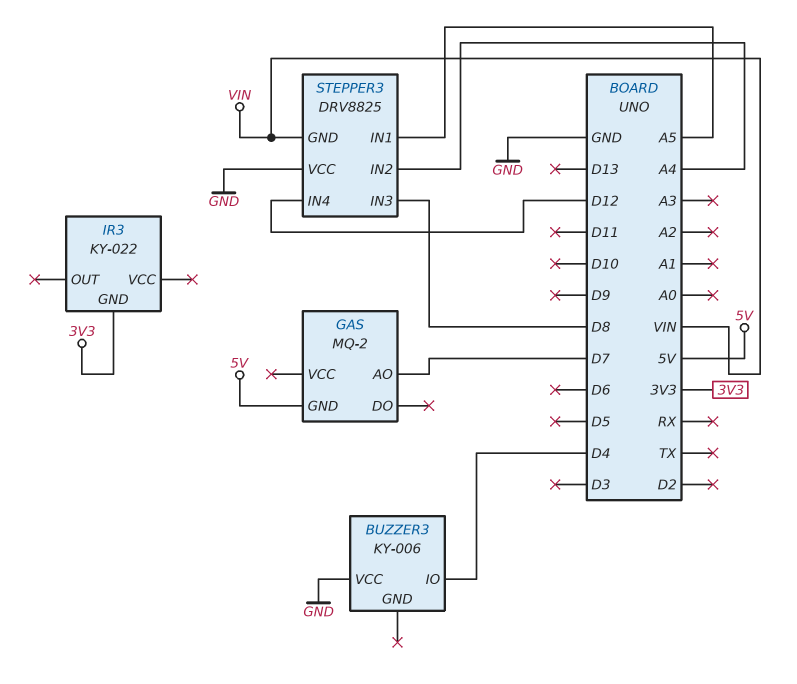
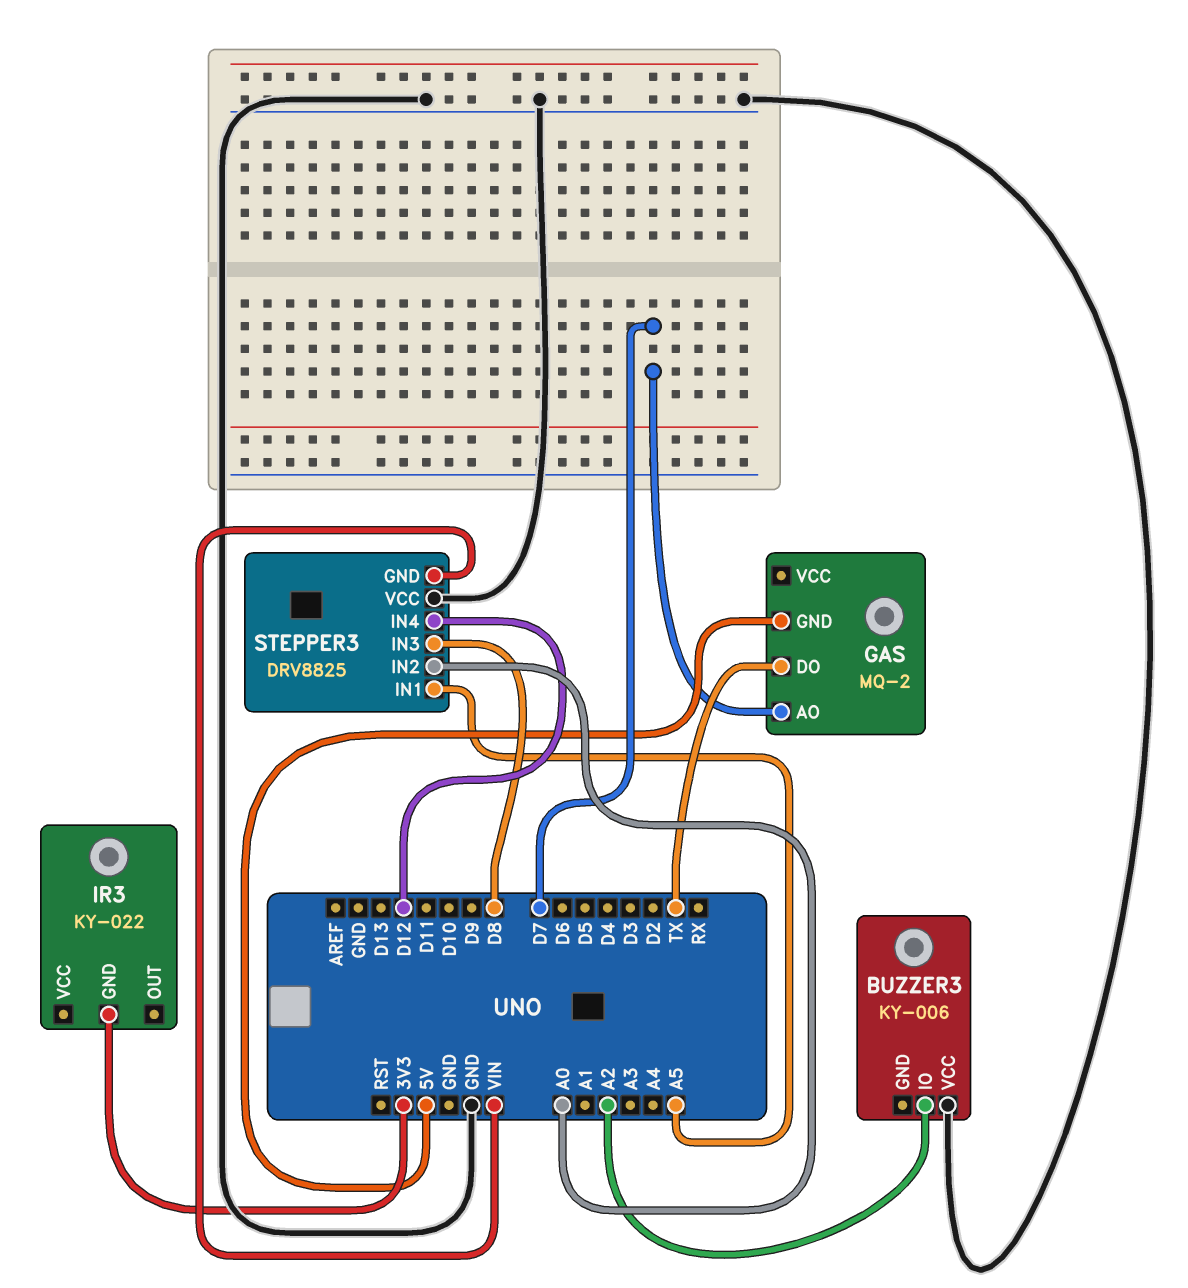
BUZZER3 pin IO: D4 -> A2
GAS pin DO: none -> TX
STEPPER3 pin IN2: A4 -> A0

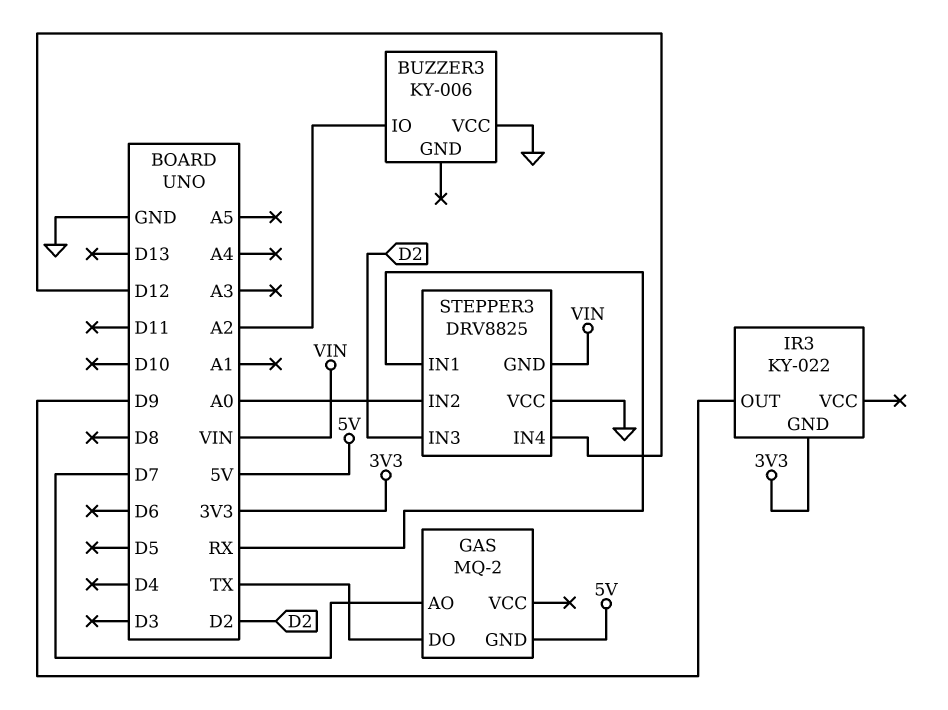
IR3 pin OUT: none -> D9
STEPPER3 pin IN1: A5 -> RX
STEPPER3 pin IN3: D8 -> D2

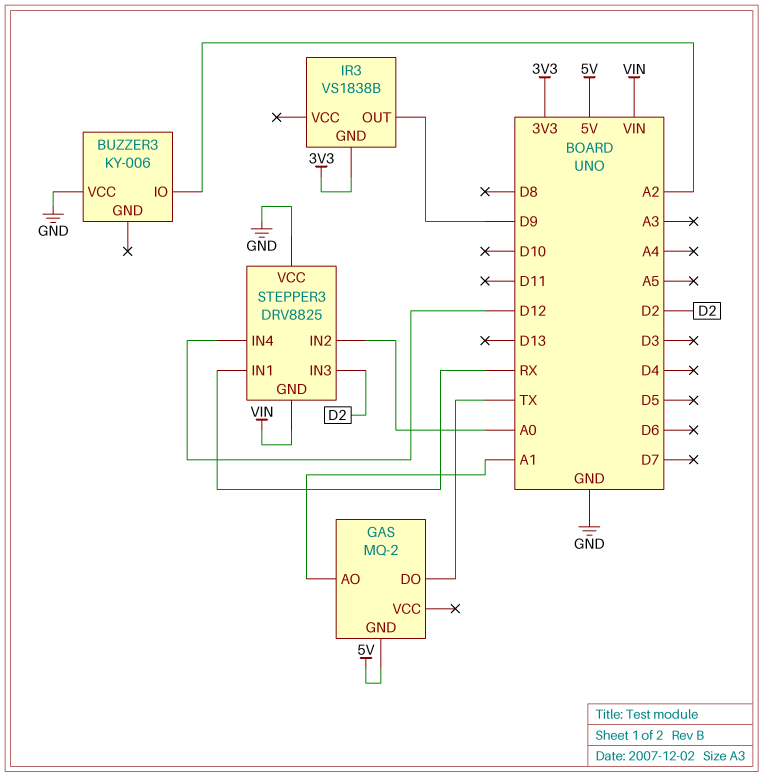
GAS pin AO: D7 -> A1
IR3: KY-022 -> VS1838B

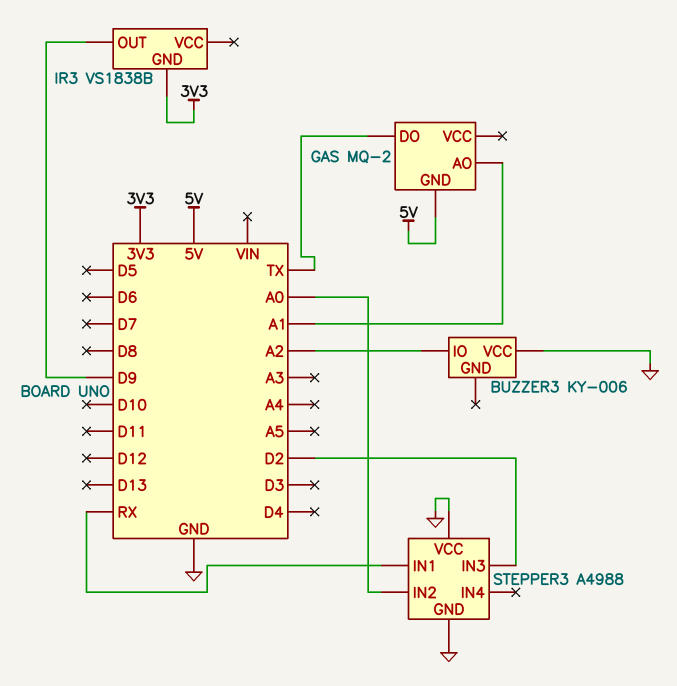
STEPPER3: DRV8825 -> A4988
STEPPER3 pin GND: VIN -> GND
STEPPER3 pin IN4: D12 -> none

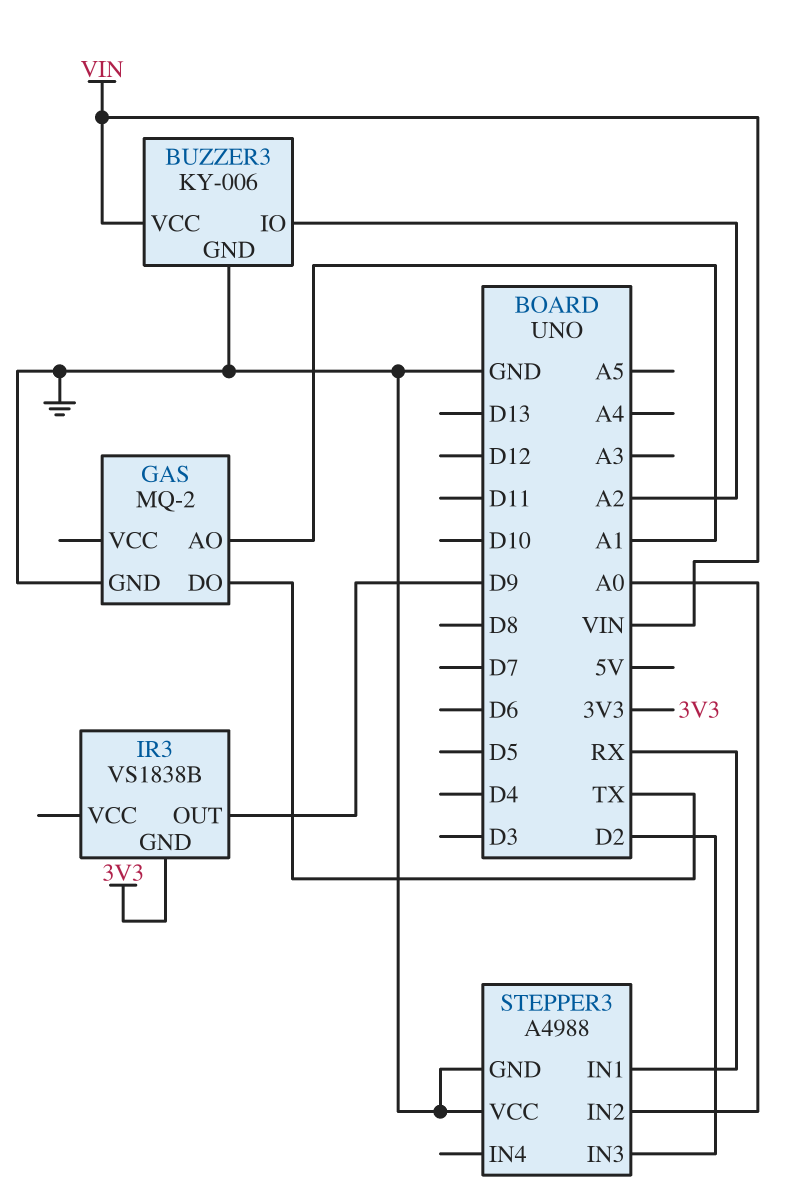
BUZZER3 pin GND: none -> GND
BUZZER3 pin VCC: GND -> VIN
GAS pin GND: 5V -> GND

